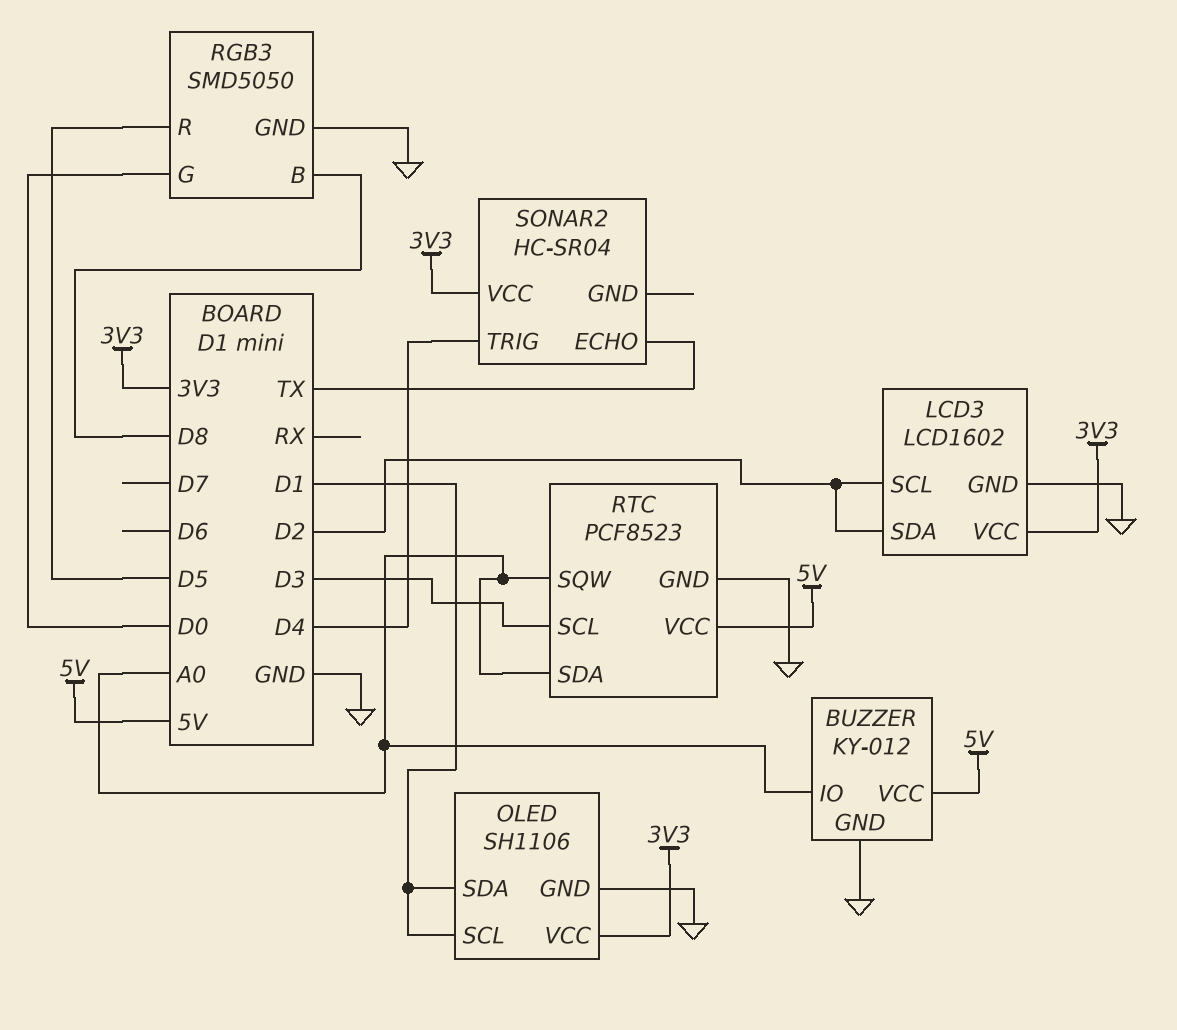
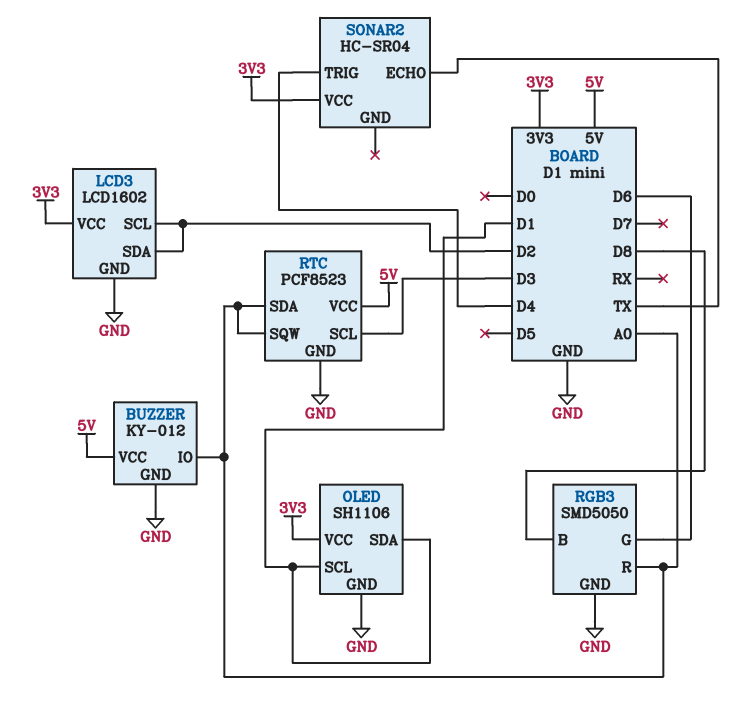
RGB3 pin G: D0 -> D6
RGB3 pin R: D5 -> A0

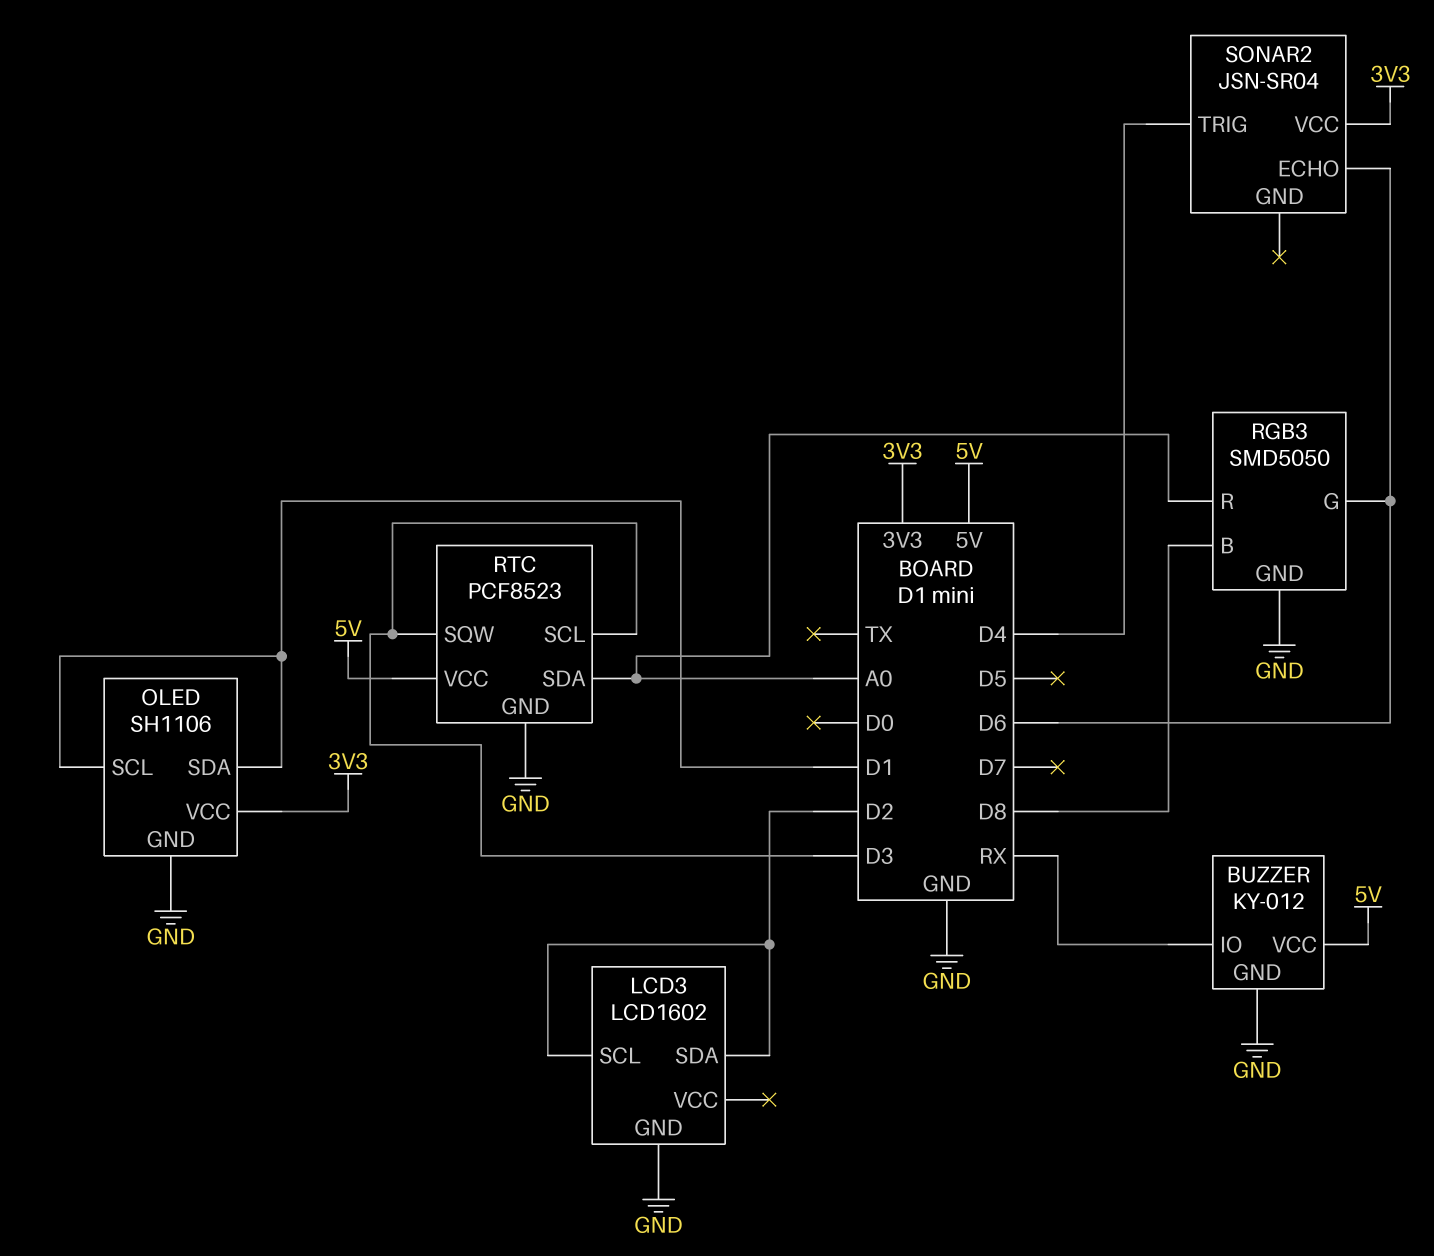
BUZZER pin IO: A0 -> RX
LCD3 pin VCC: 3V3 -> none
RTC pin SQW: A0 -> D3
SONAR2: HC-SR04 -> JSN-SR04
SONAR2 pin ECHO: TX -> D6

